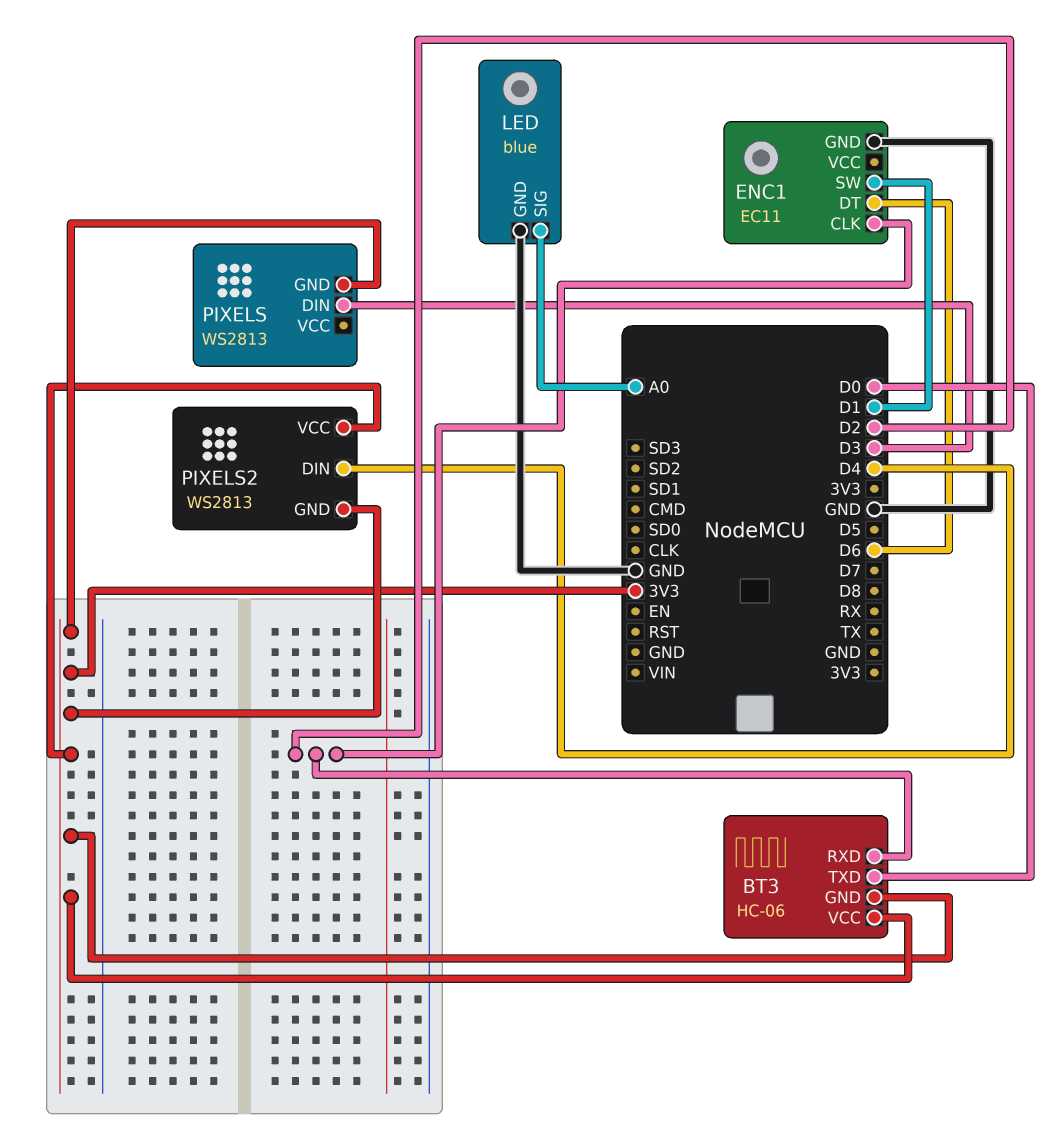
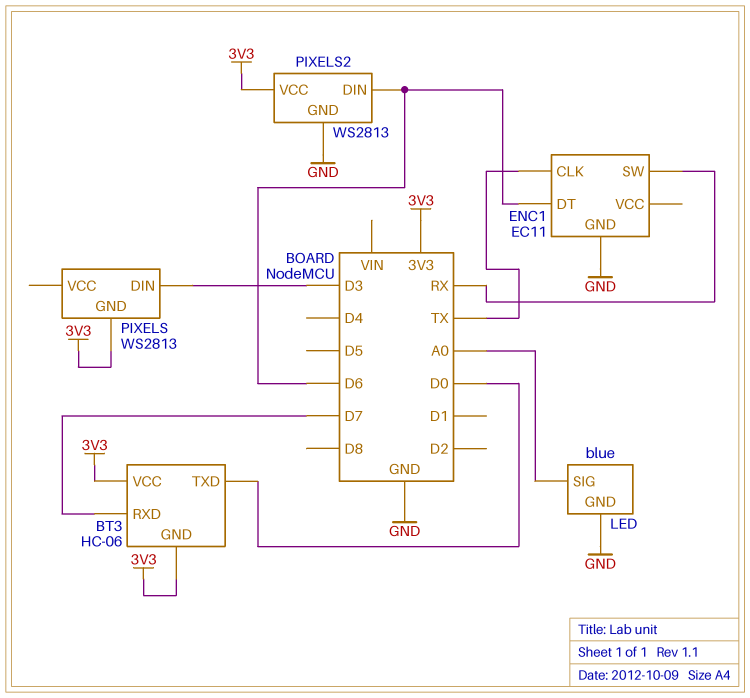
BT3 pin RXD: D2 -> D7
ENC1 pin CLK: D2 -> TX
ENC1 pin SW: D1 -> RX
PIXELS2 pin DIN: D4 -> D6
PIXELS2 pin GND: 3V3 -> GND

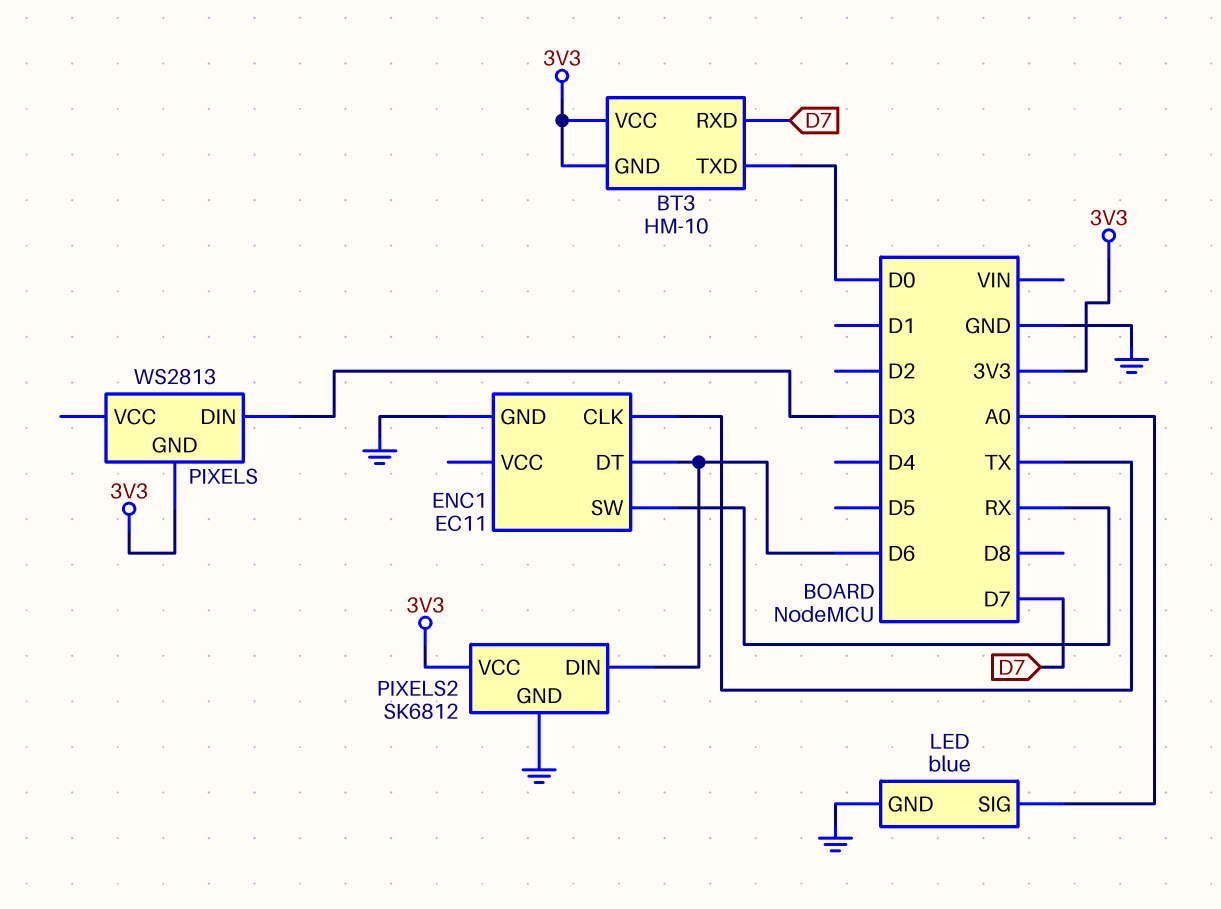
BT3: HC-06 -> HM-10
PIXELS2: WS2813 -> SK6812

